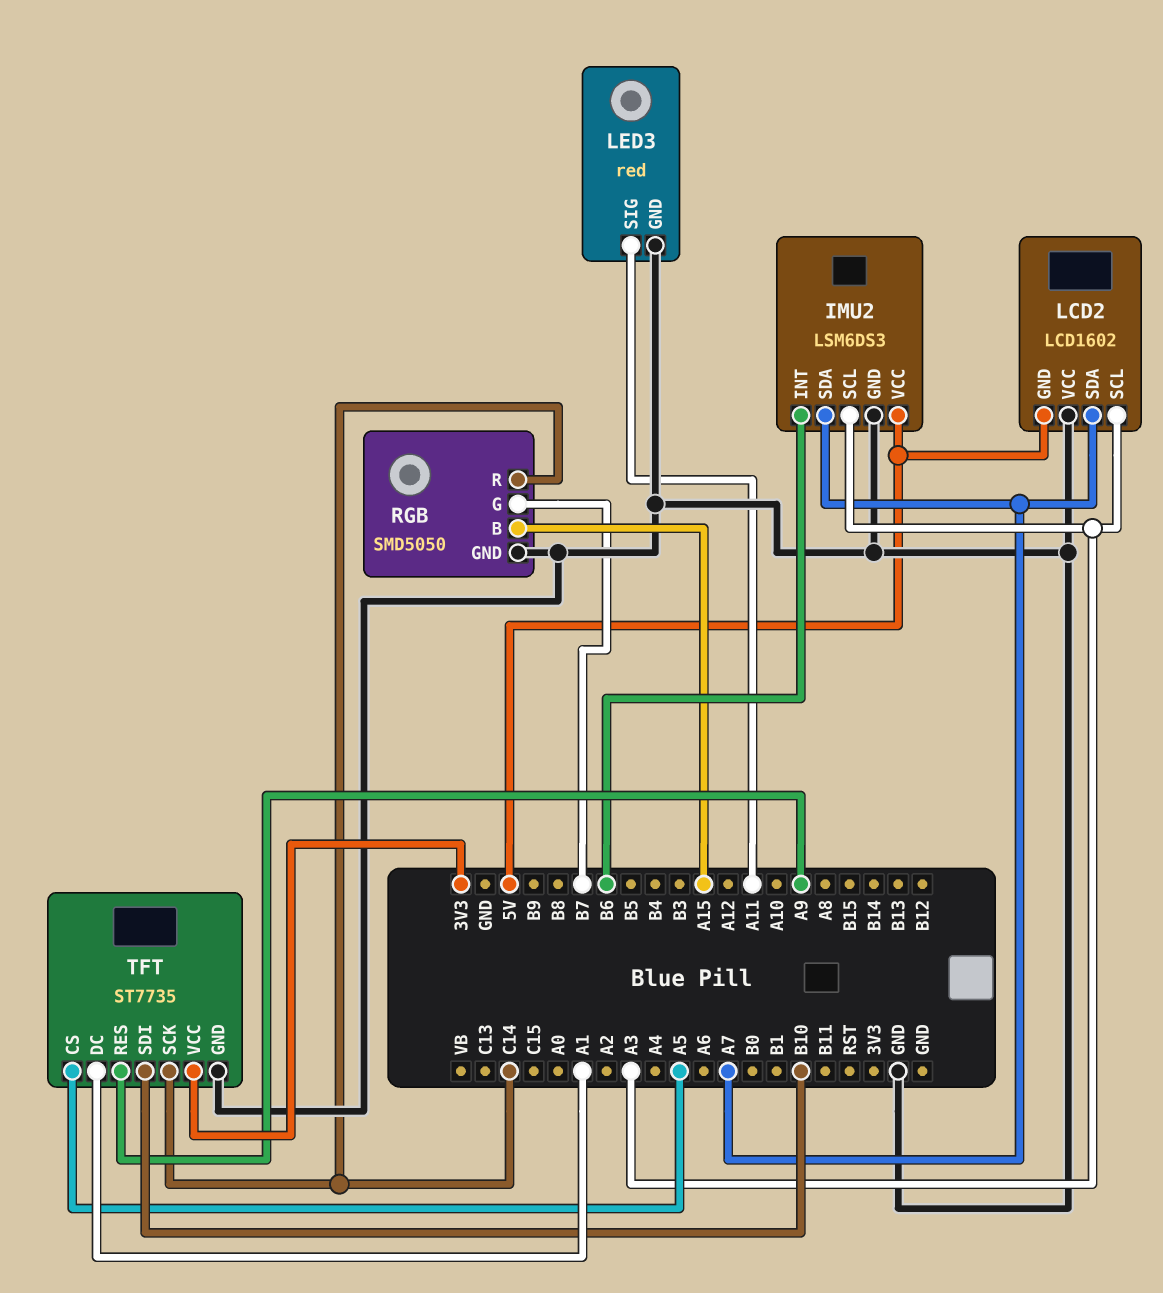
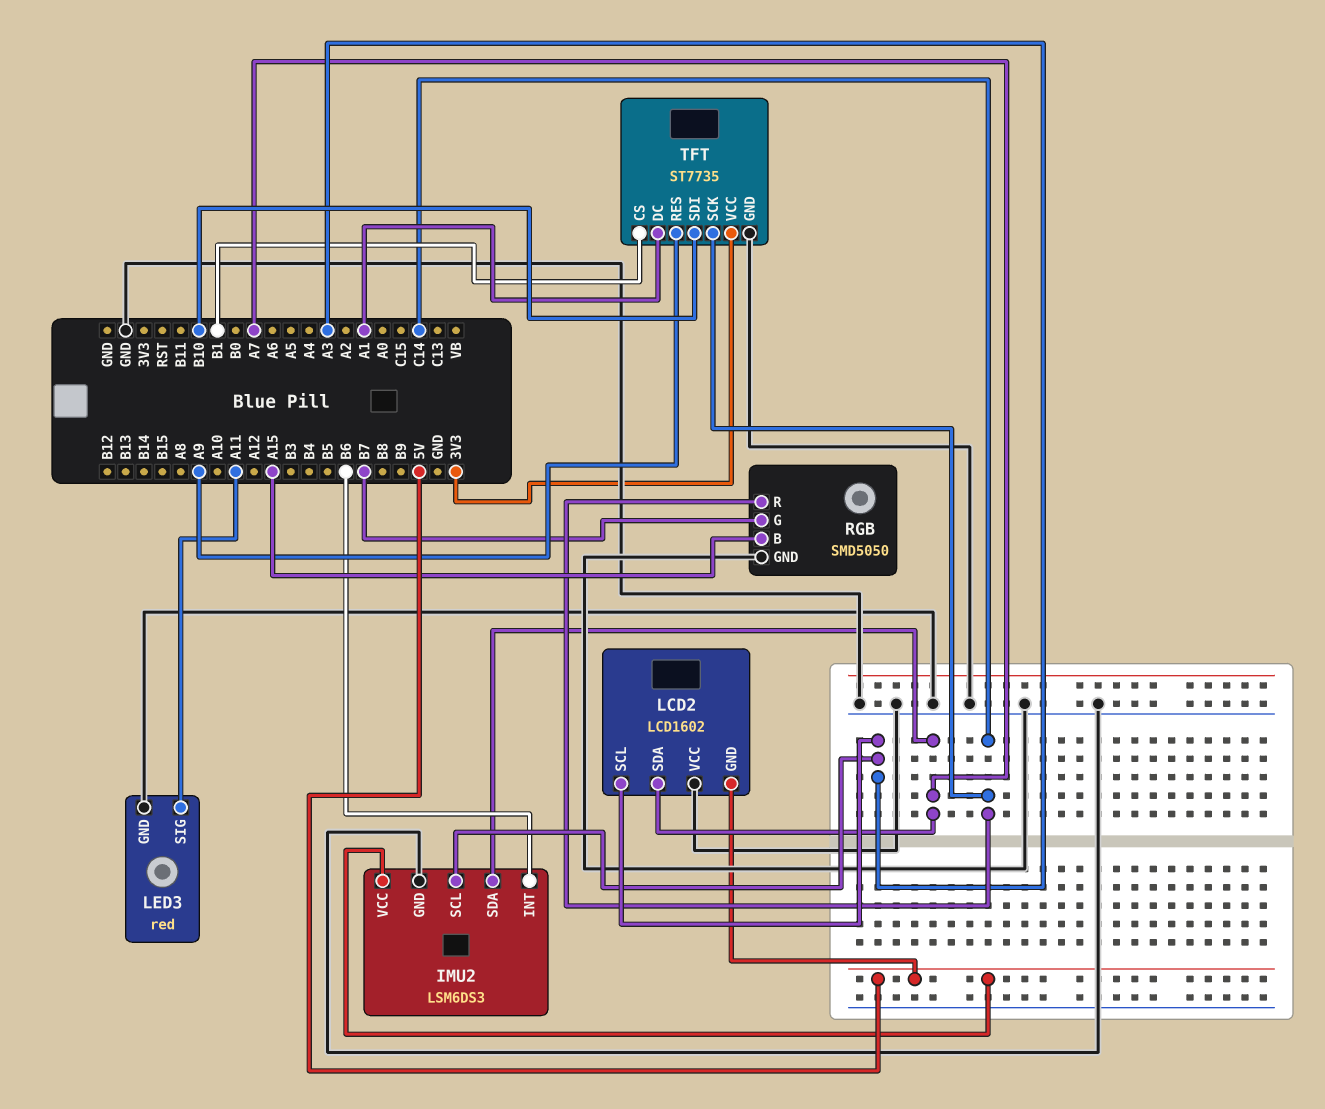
TFT pin CS: A5 -> B1

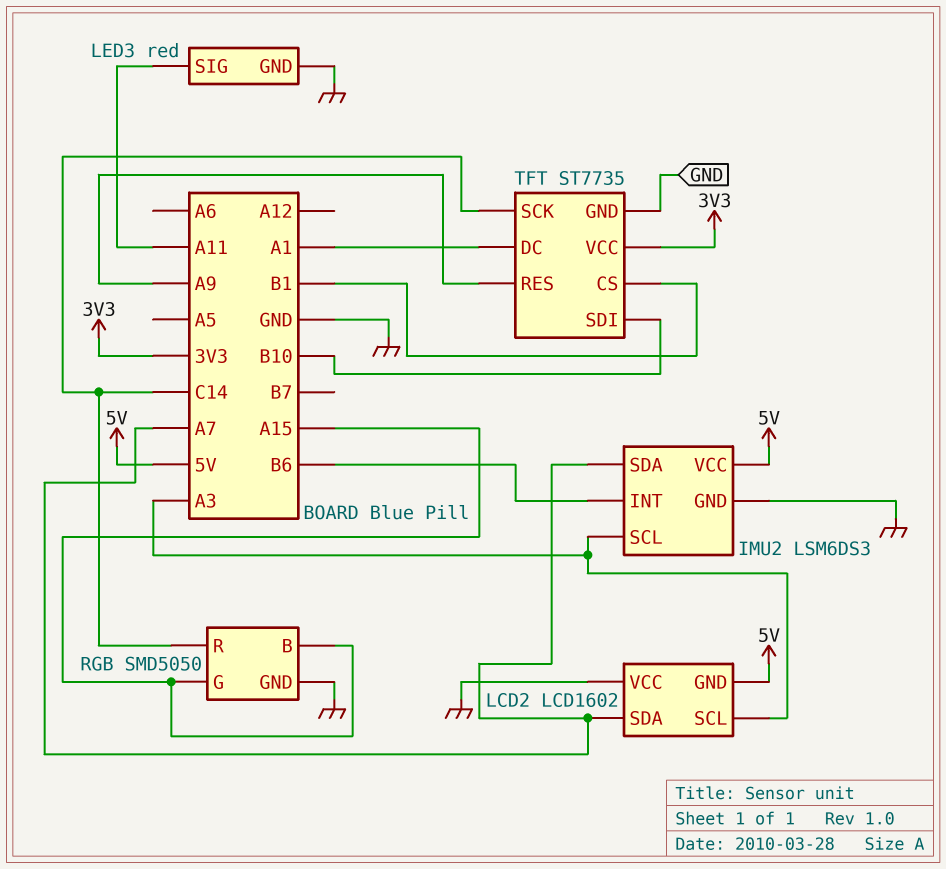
RGB pin G: B7 -> A15

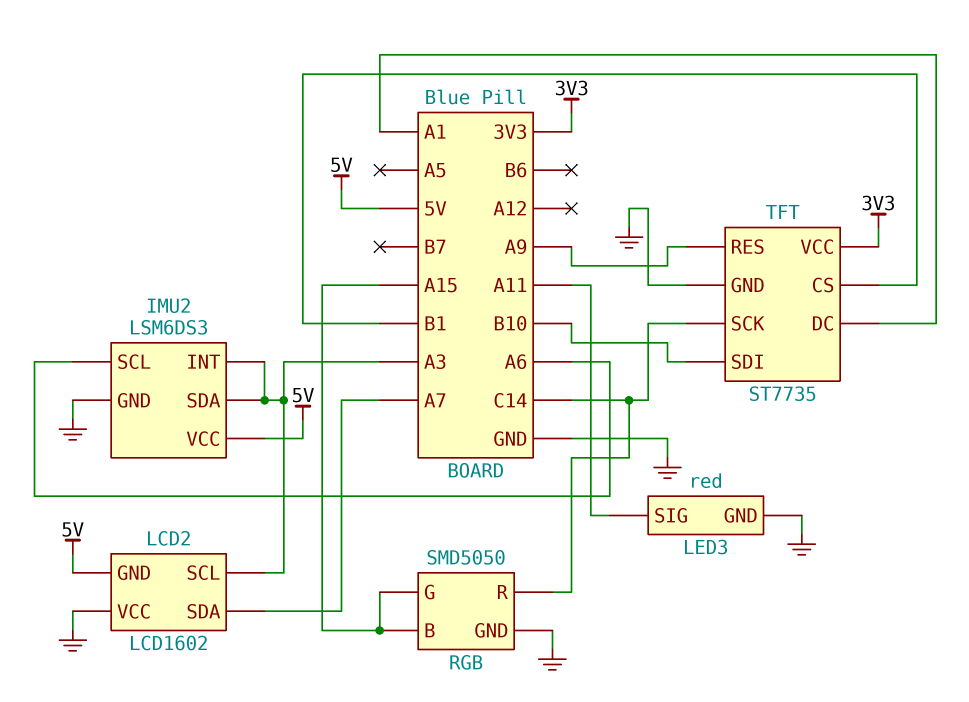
IMU2 pin INT: B6 -> A3
IMU2 pin SCL: A3 -> A6
IMU2 pin SDA: A7 -> A3

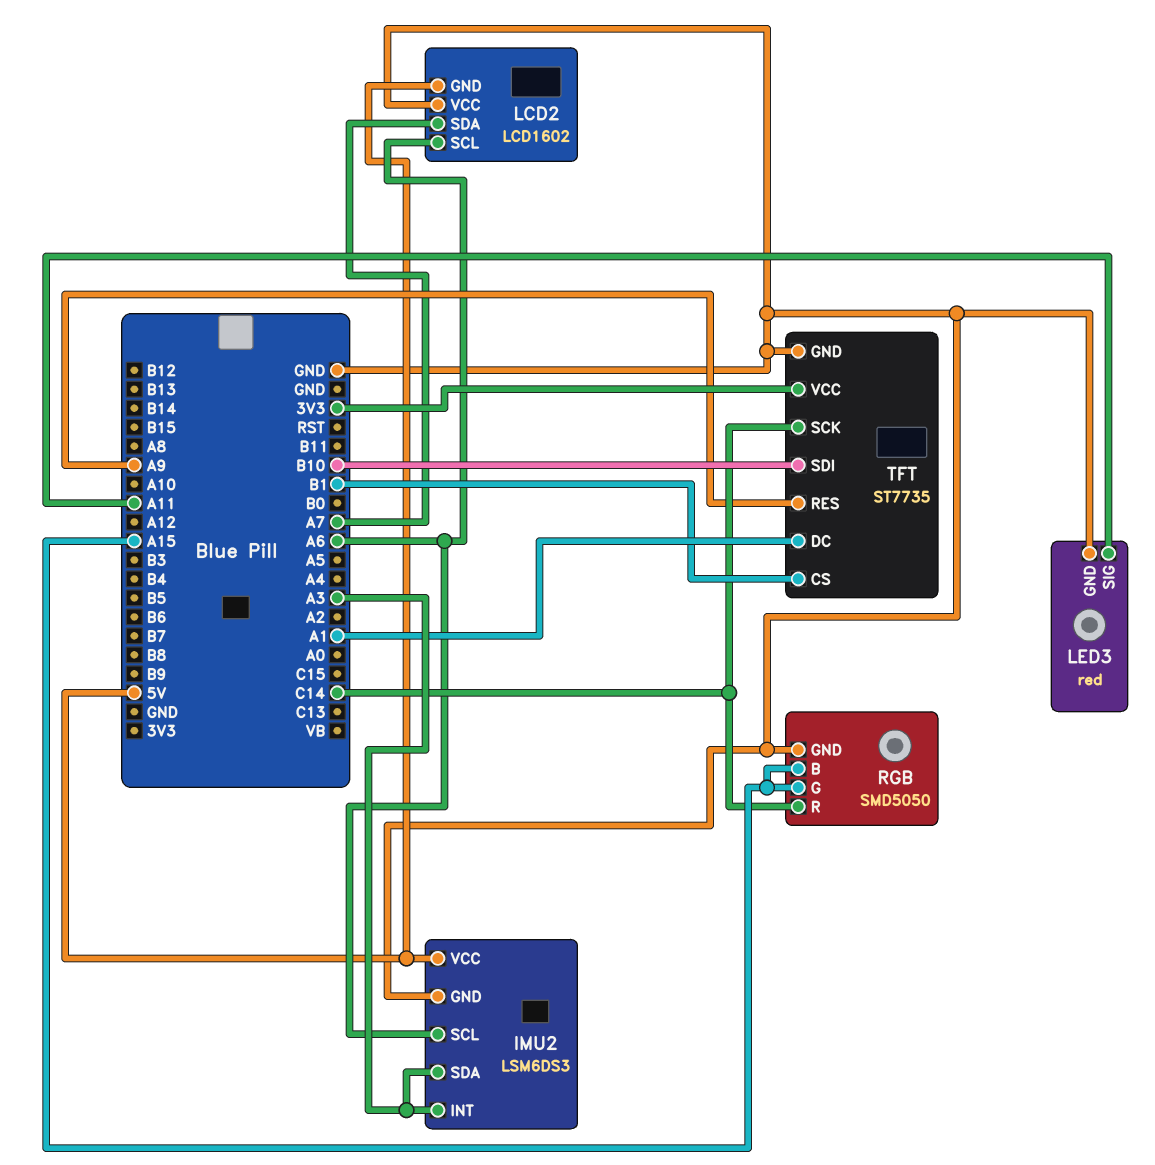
LCD2 pin SCL: A3 -> A6

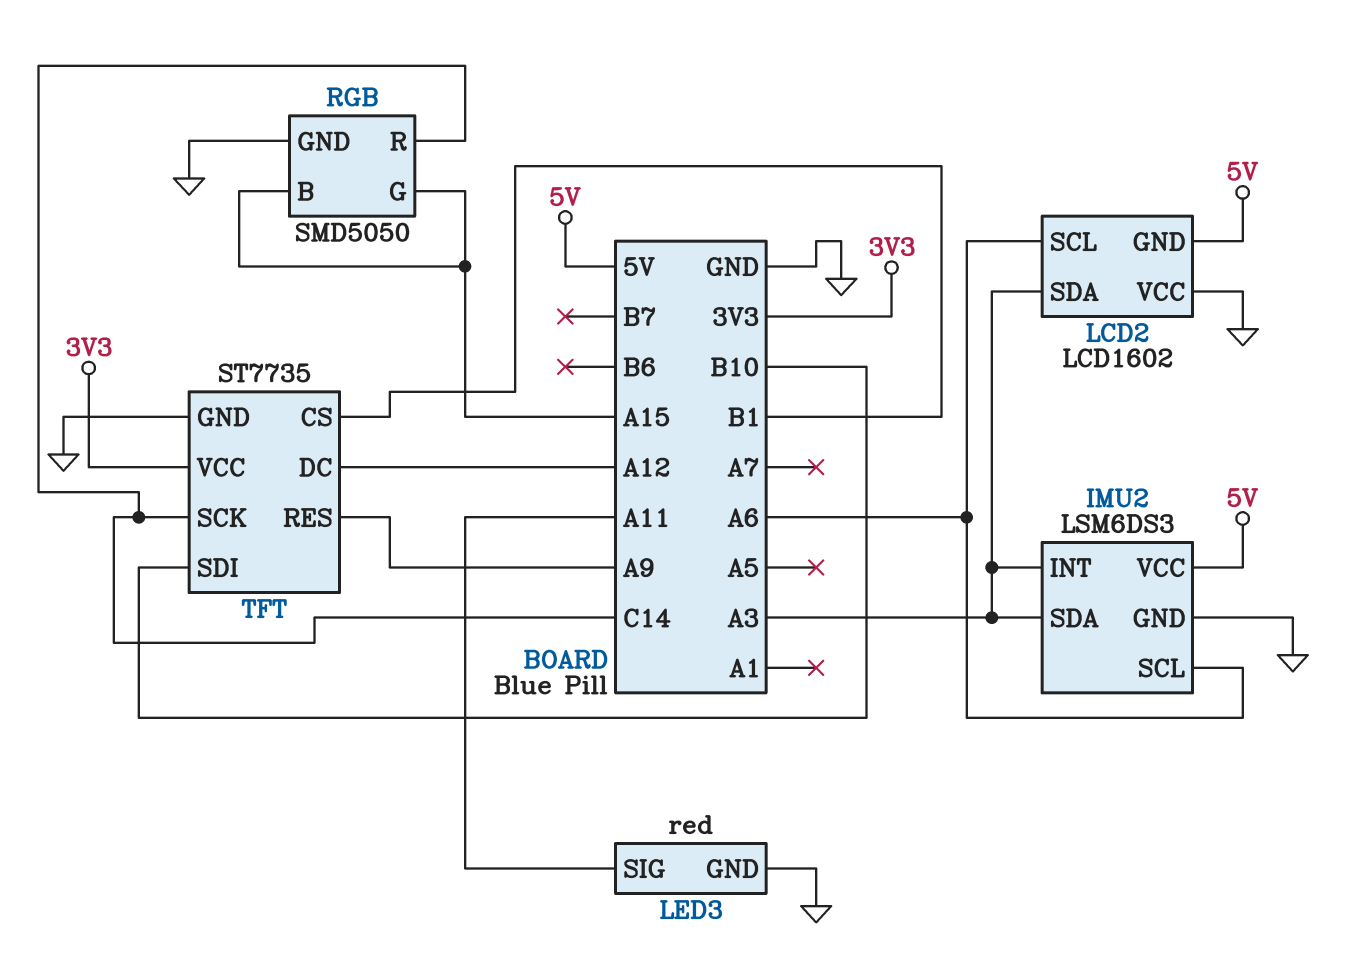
LCD2 pin SDA: A7 -> A3
TFT pin DC: A1 -> A12

